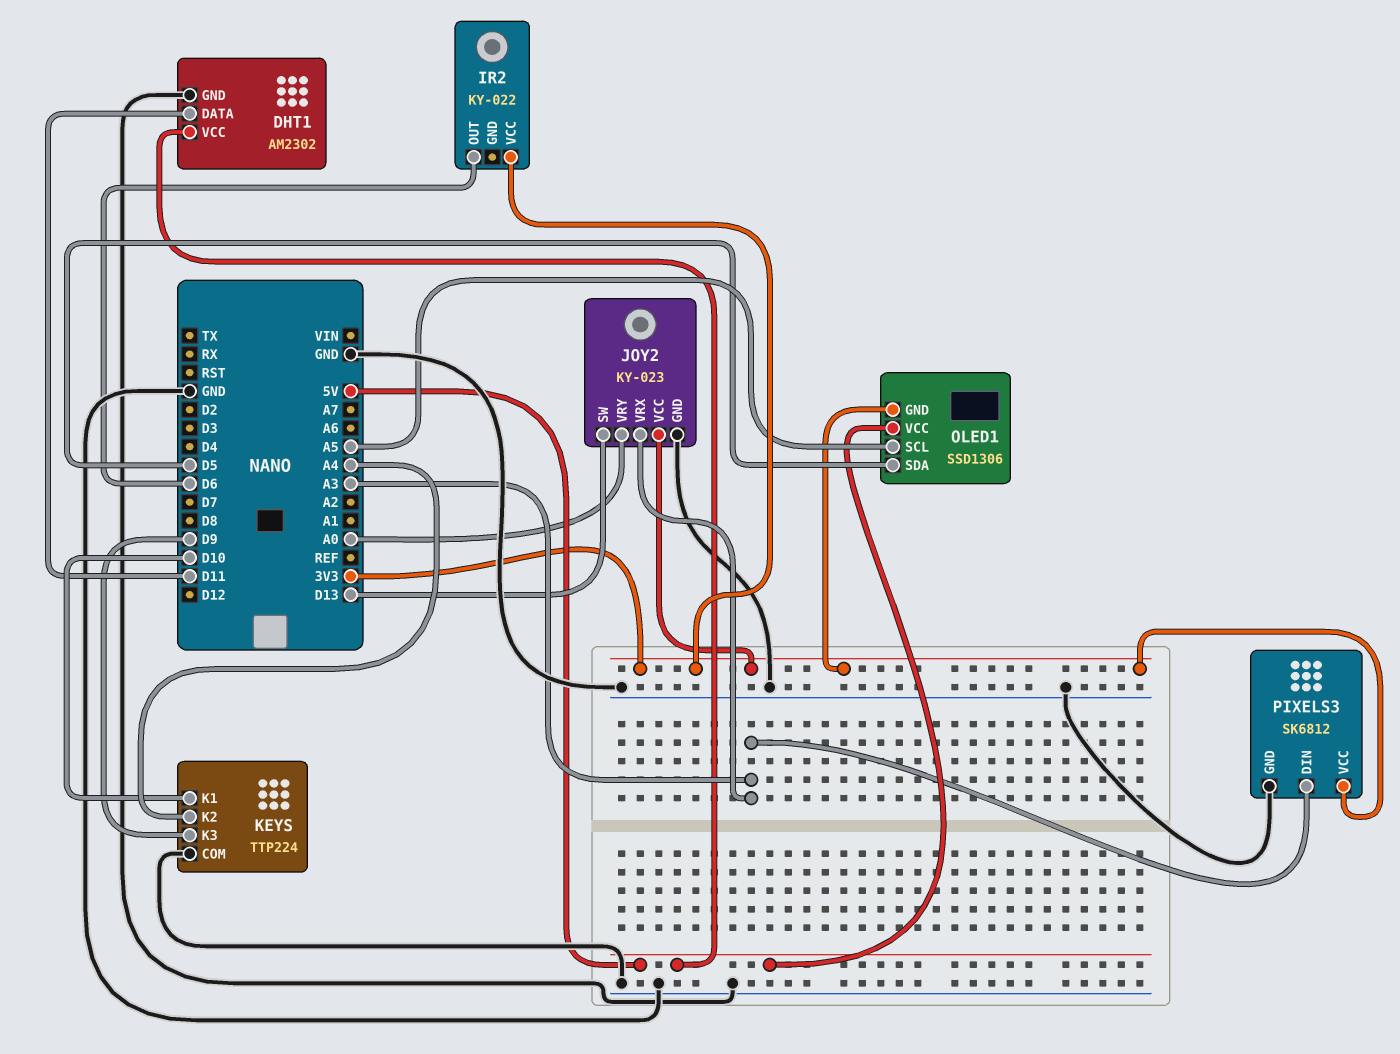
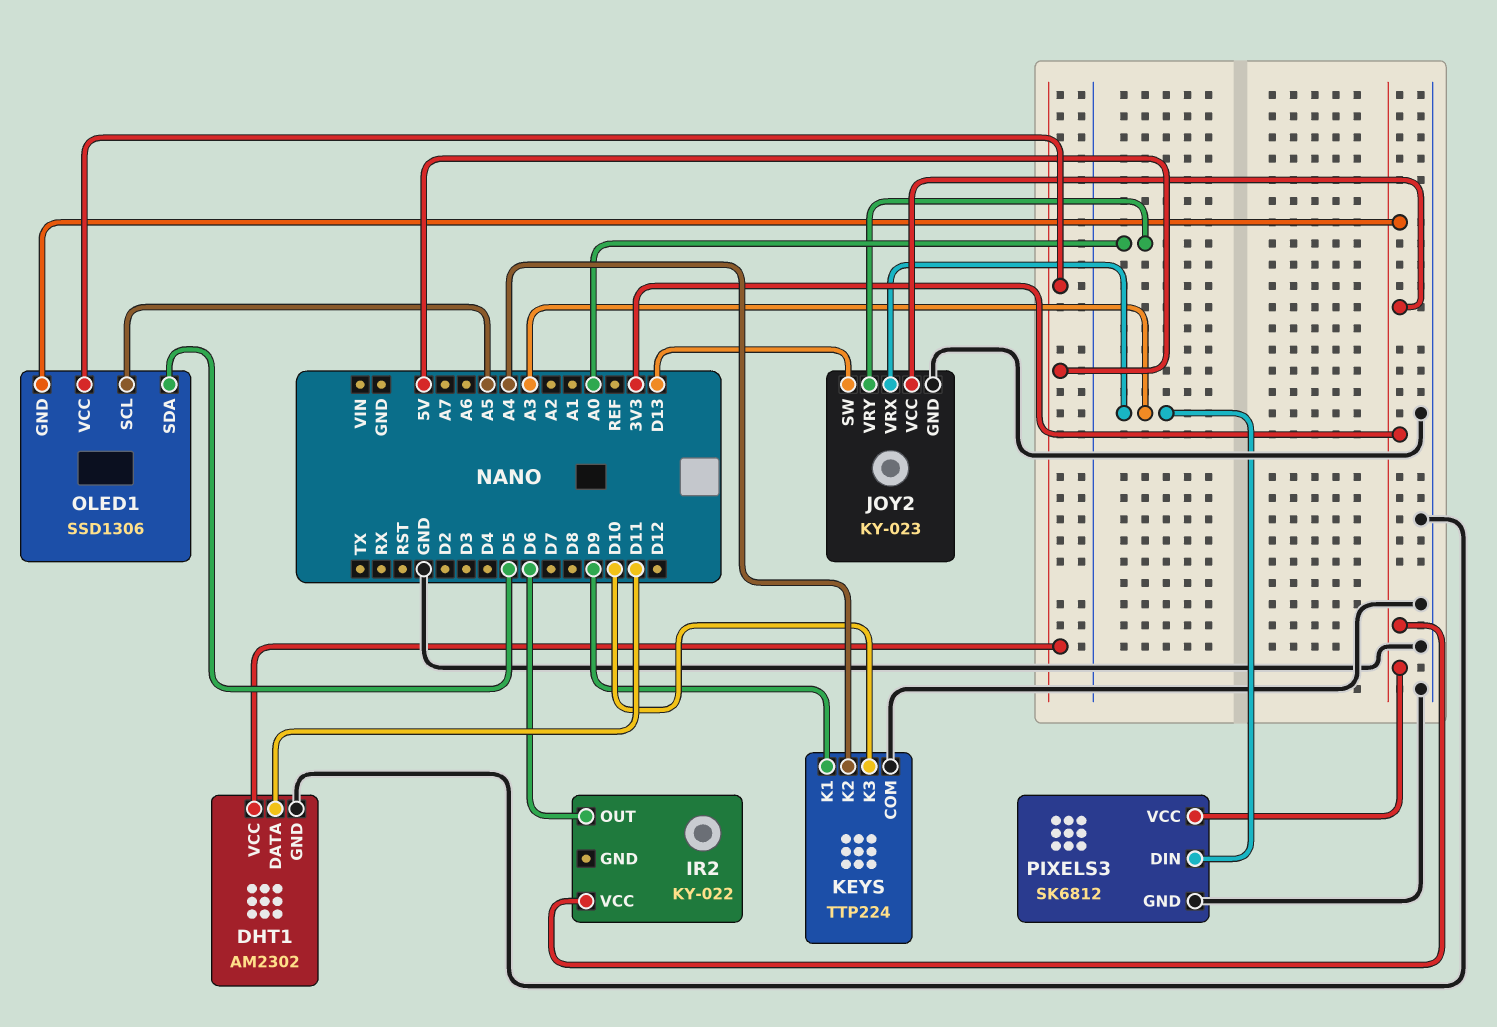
KEYS pin K1: D10 -> D9
KEYS pin K3: D9 -> D10

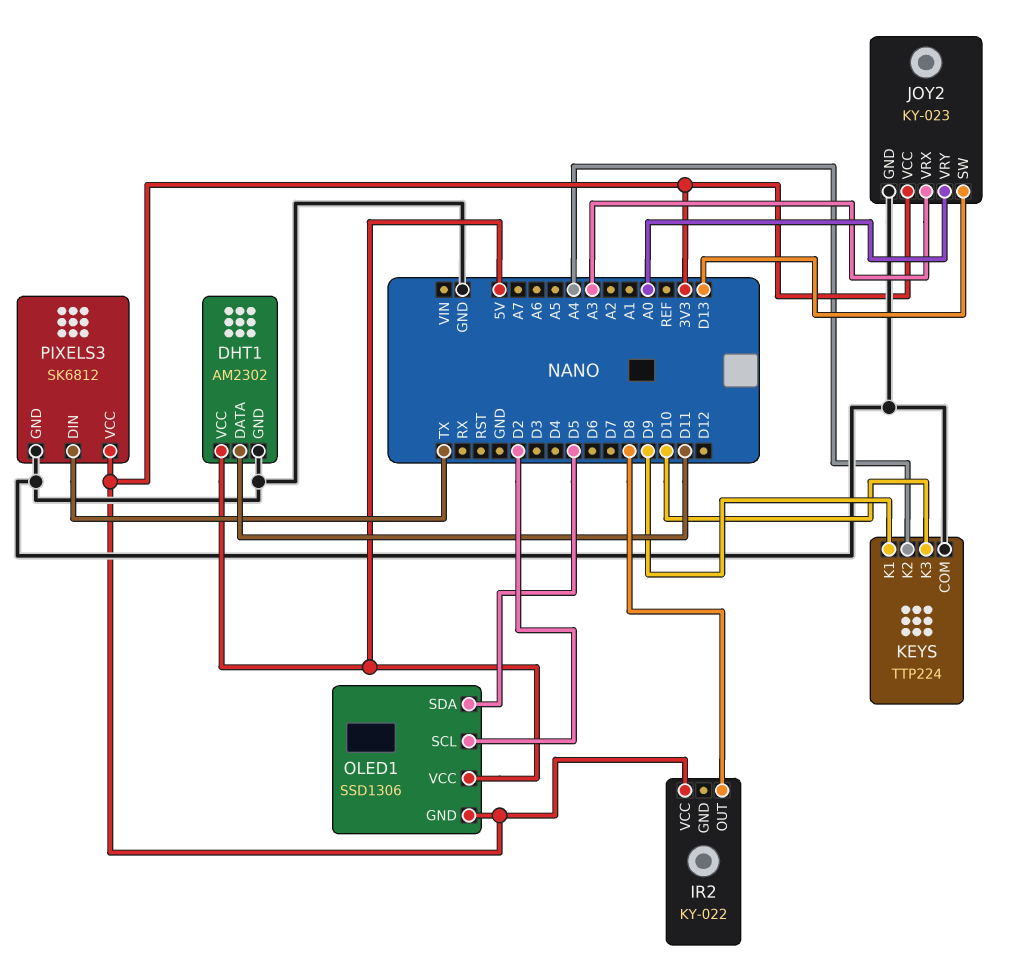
IR2 pin OUT: D6 -> D8
OLED1 pin SCL: A5 -> D2
PIXELS3 pin DIN: A3 -> TX

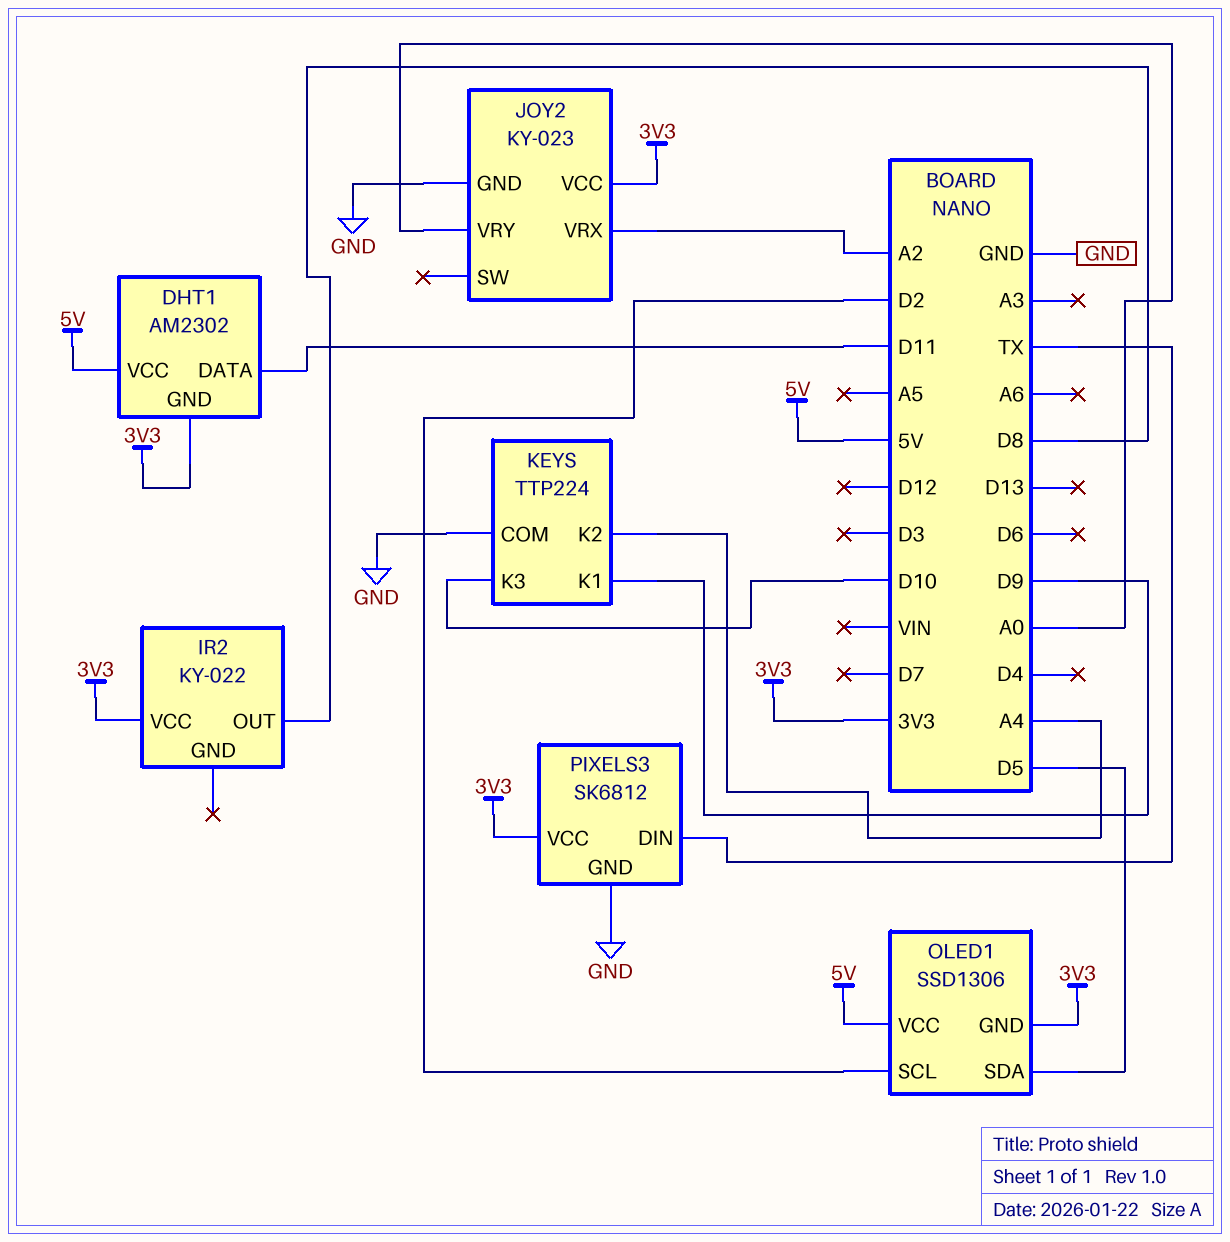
DHT1 pin GND: GND -> 3V3
JOY2 pin SW: D13 -> none
JOY2 pin VRX: A3 -> A2

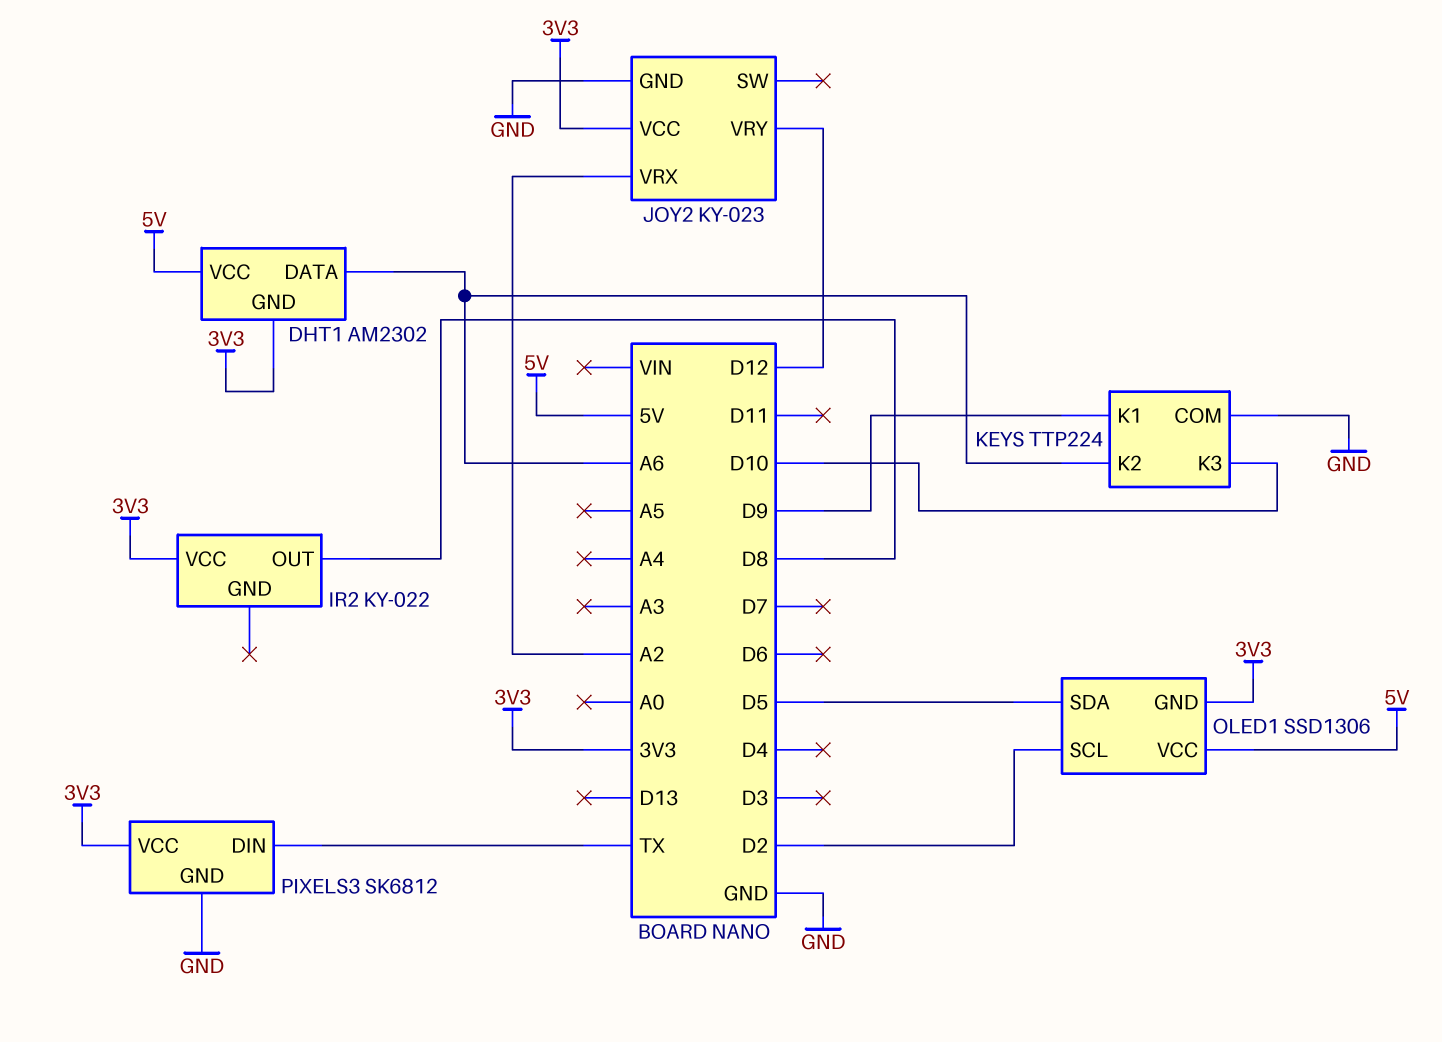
DHT1 pin DATA: D11 -> A6
JOY2 pin VRY: A0 -> D12
KEYS pin K2: A4 -> A6

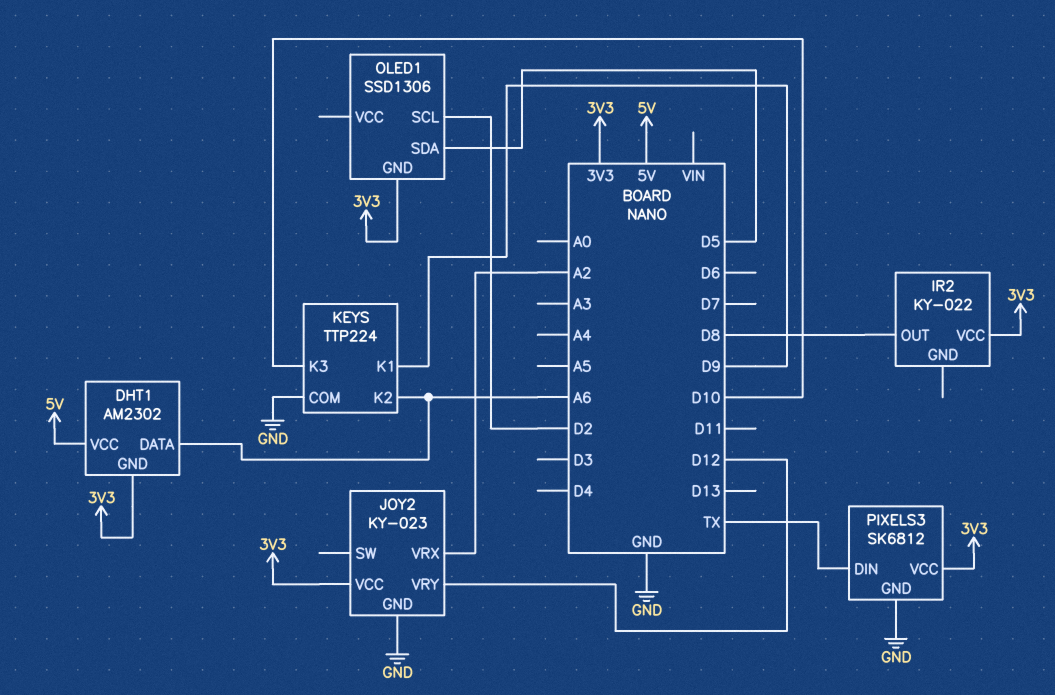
OLED1 pin VCC: 5V -> none

